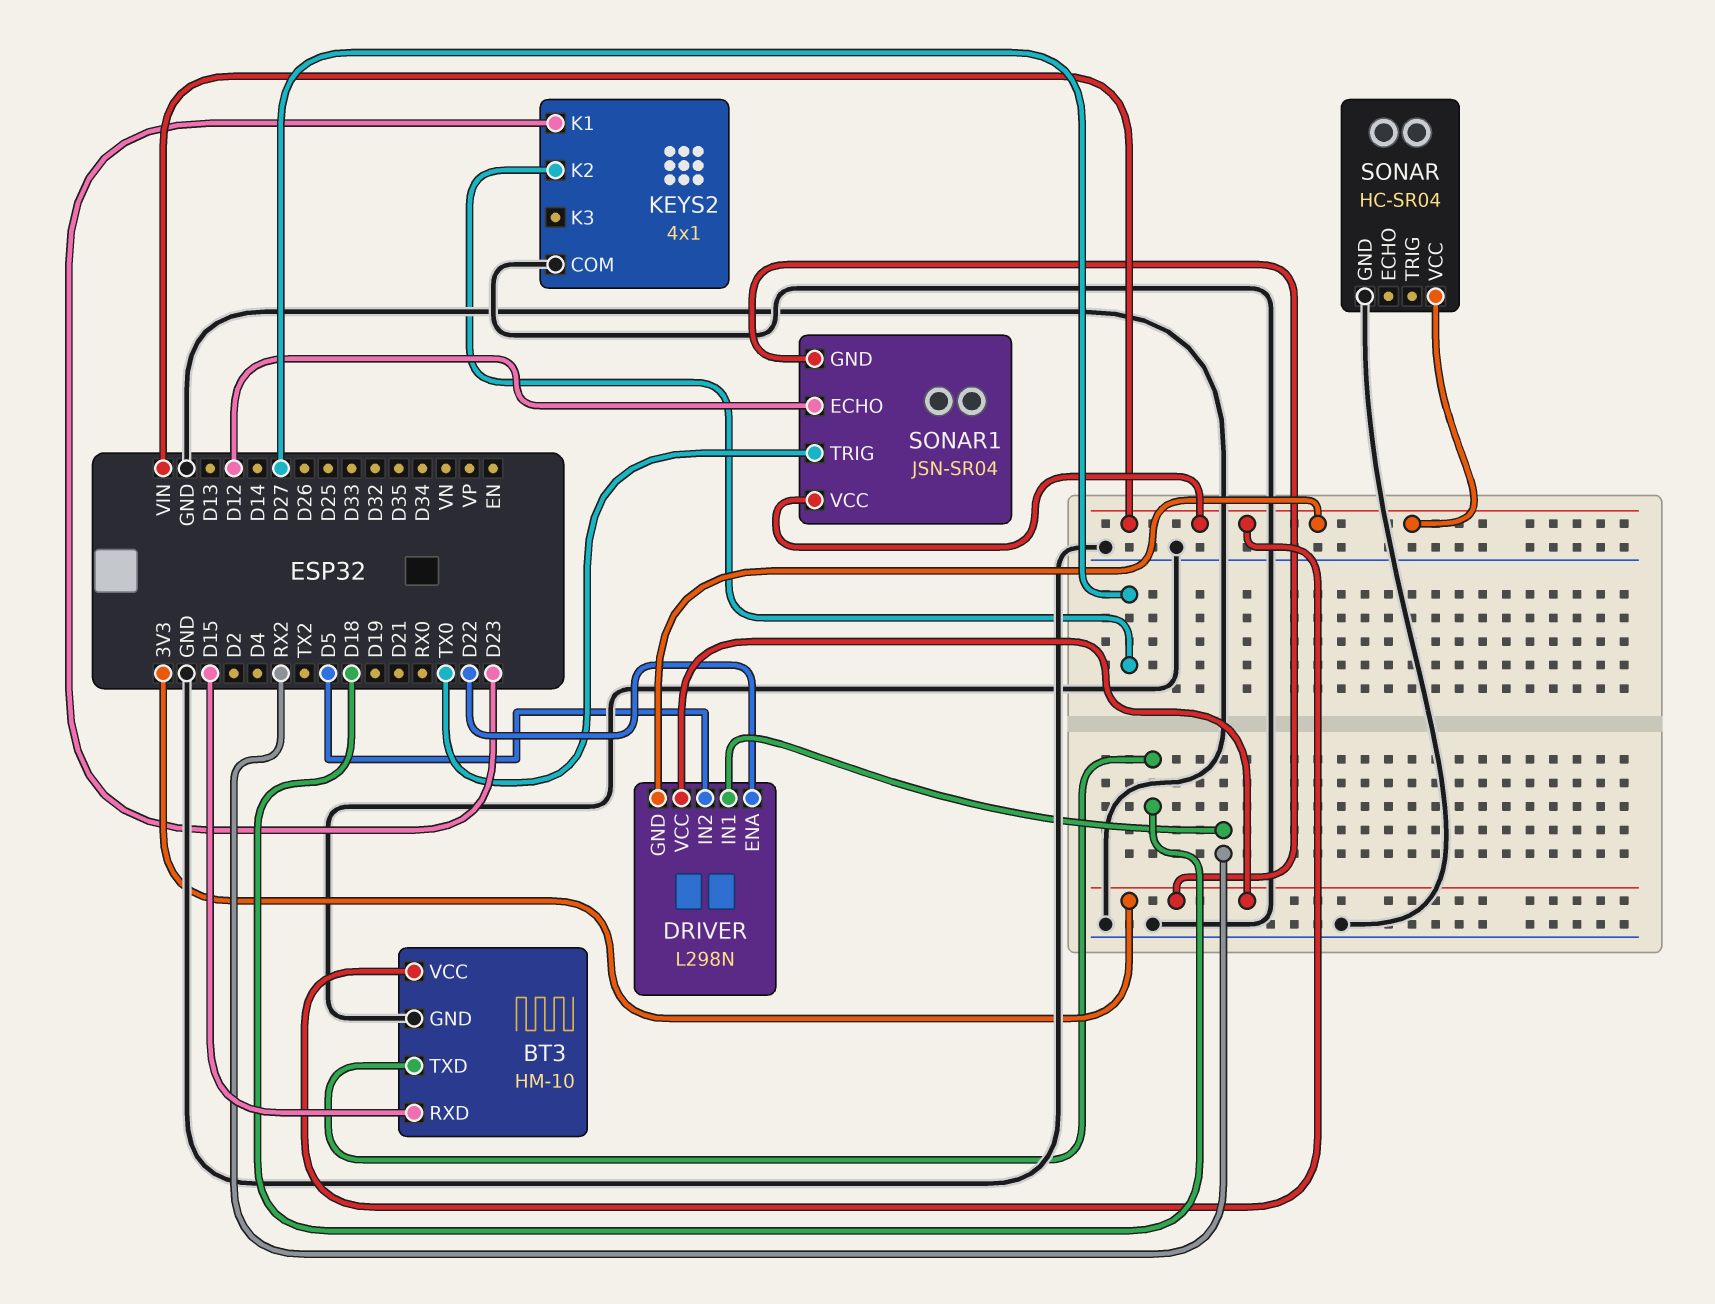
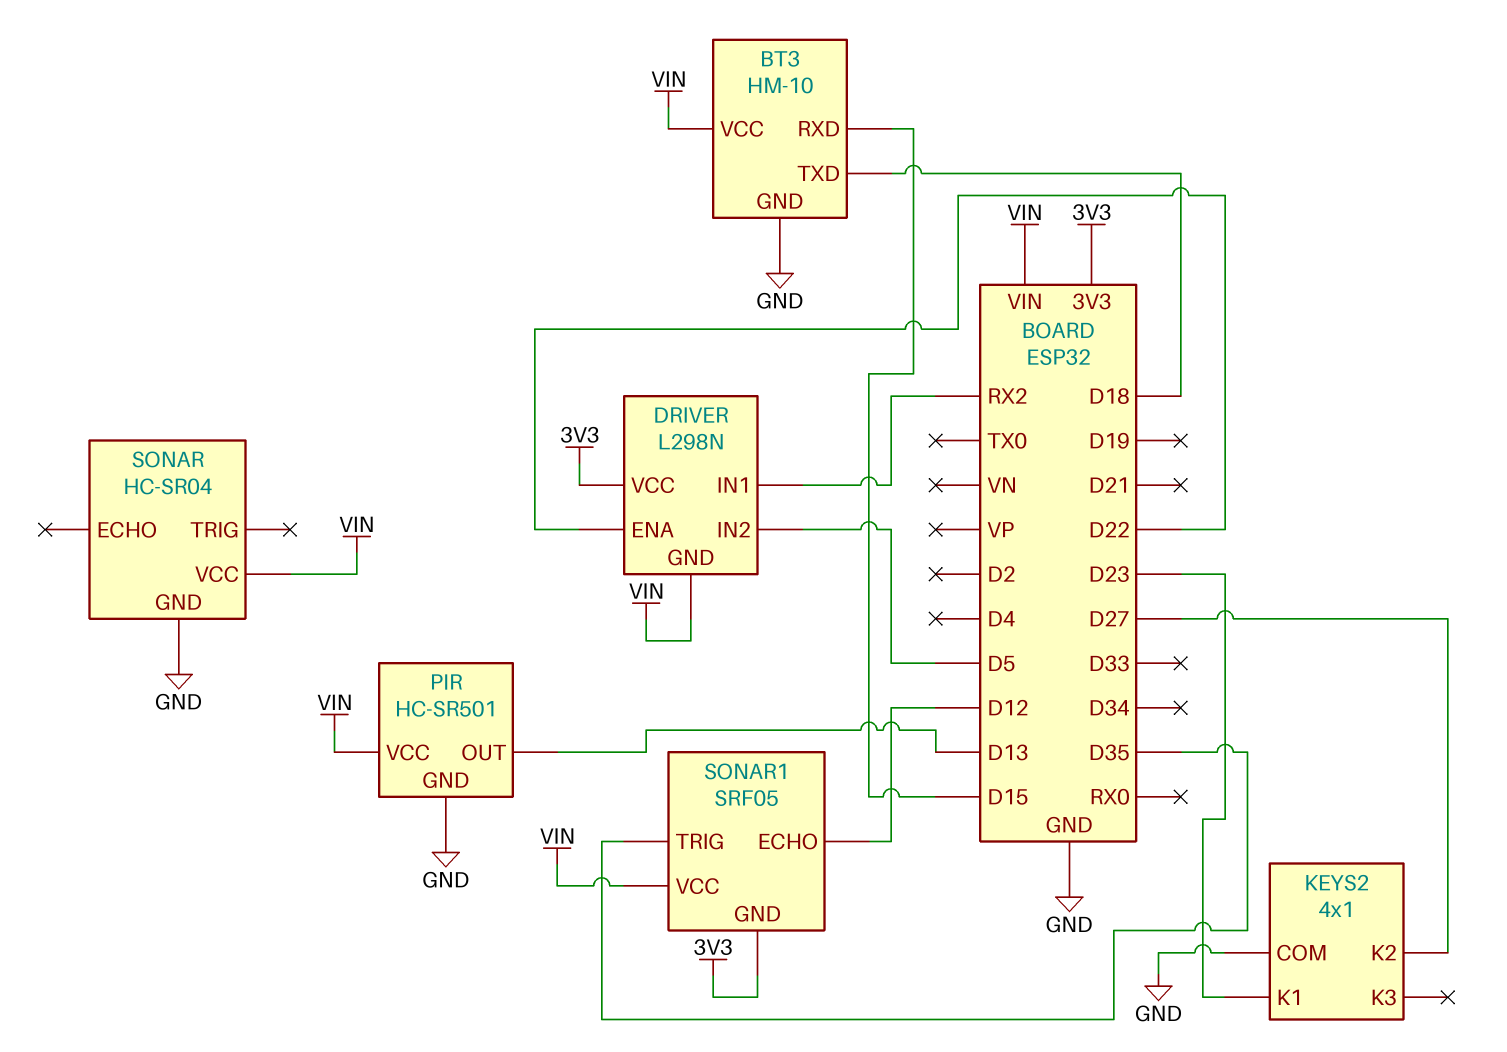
PIR: none -> HC-SR501
PIR pin GND: none -> GND
PIR pin OUT: none -> D13
PIR pin VCC: none -> VIN
SONAR1: JSN-SR04 -> SRF05
SONAR1 pin TRIG: TX0 -> D35

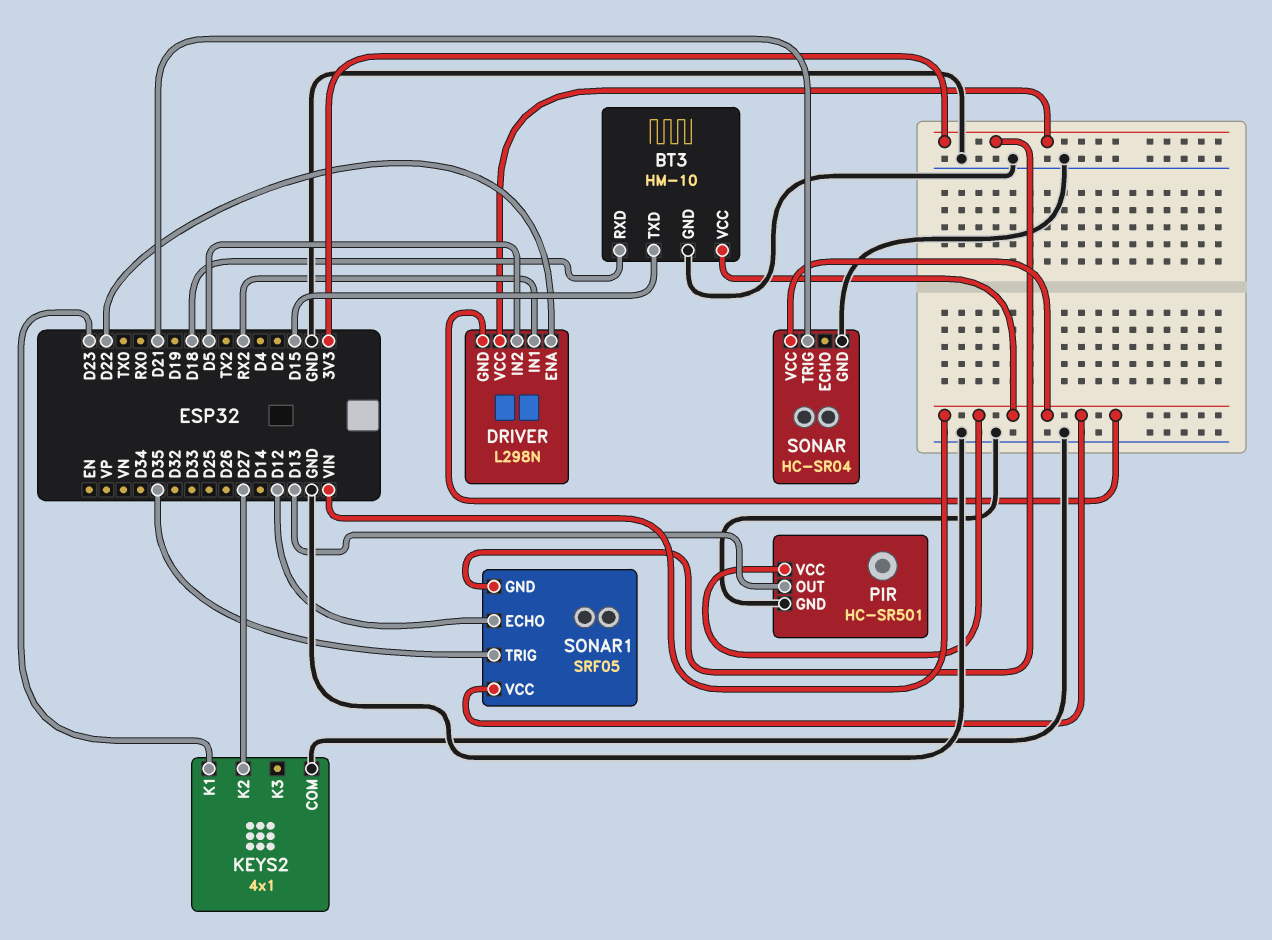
BT3 pin RXD: D15 -> D18
BT3 pin TXD: D18 -> D15
SONAR pin TRIG: none -> D21

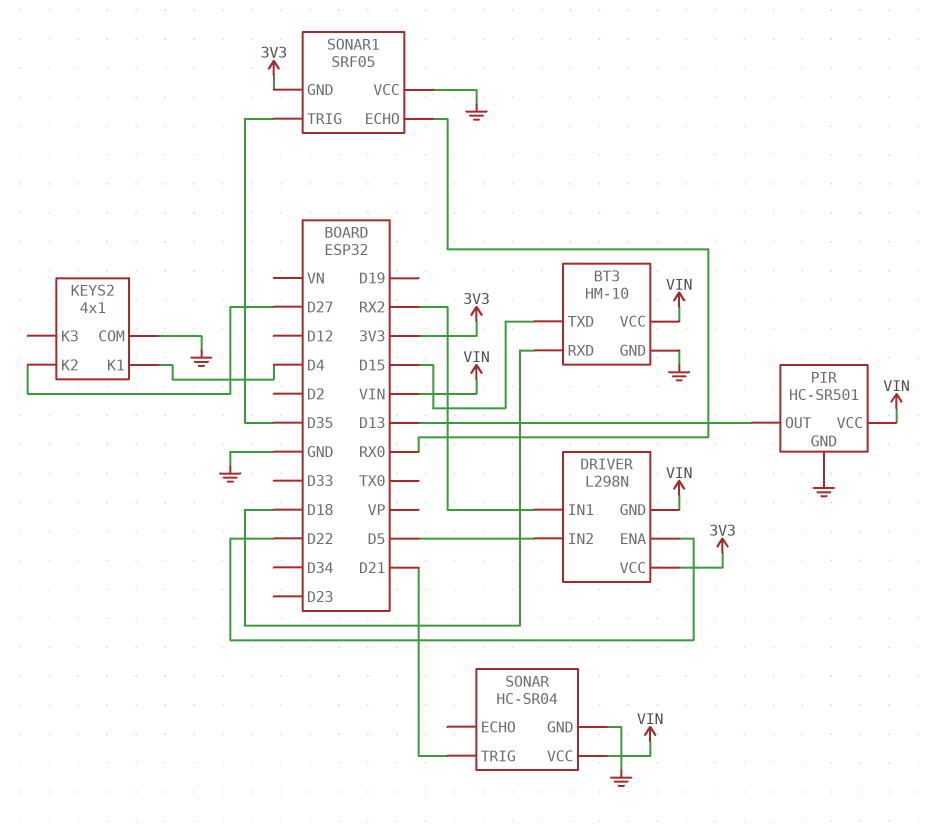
KEYS2 pin K1: D23 -> D4
SONAR1 pin ECHO: D12 -> RX0
SONAR1 pin VCC: VIN -> GND

